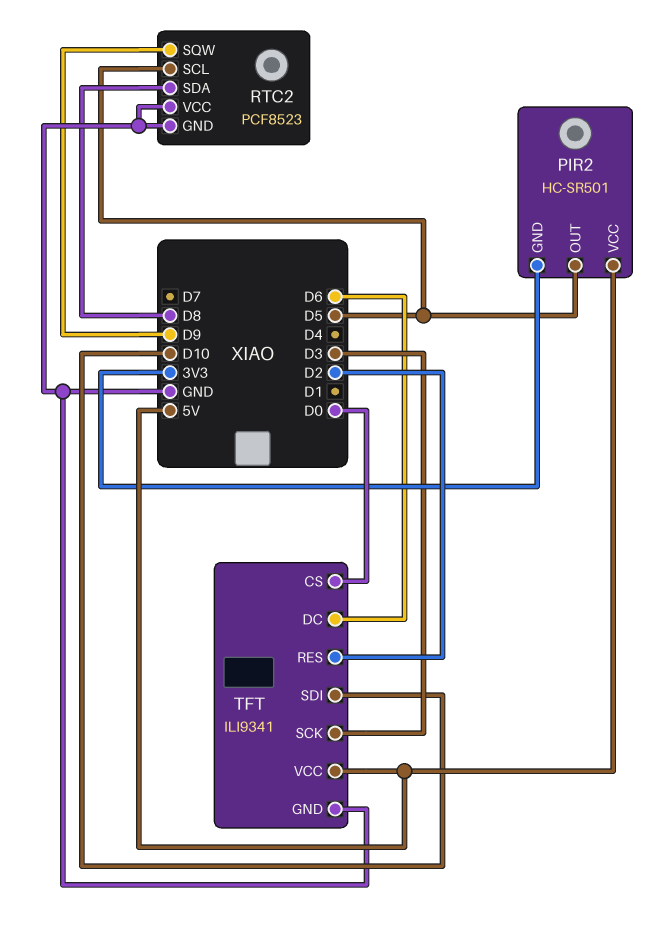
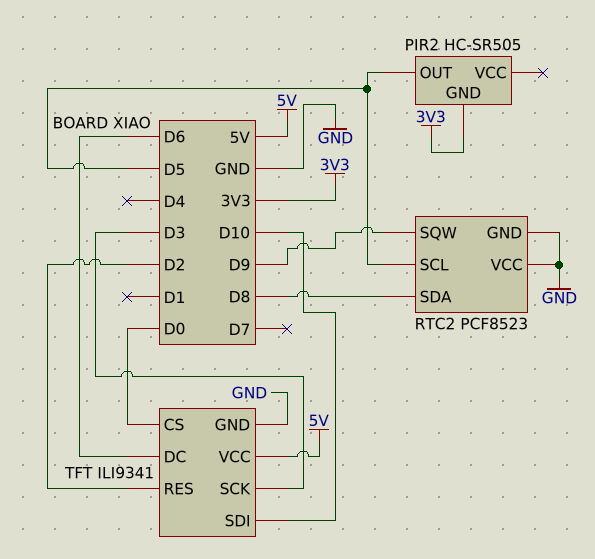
PIR2: HC-SR501 -> HC-SR505
PIR2 pin VCC: 5V -> none

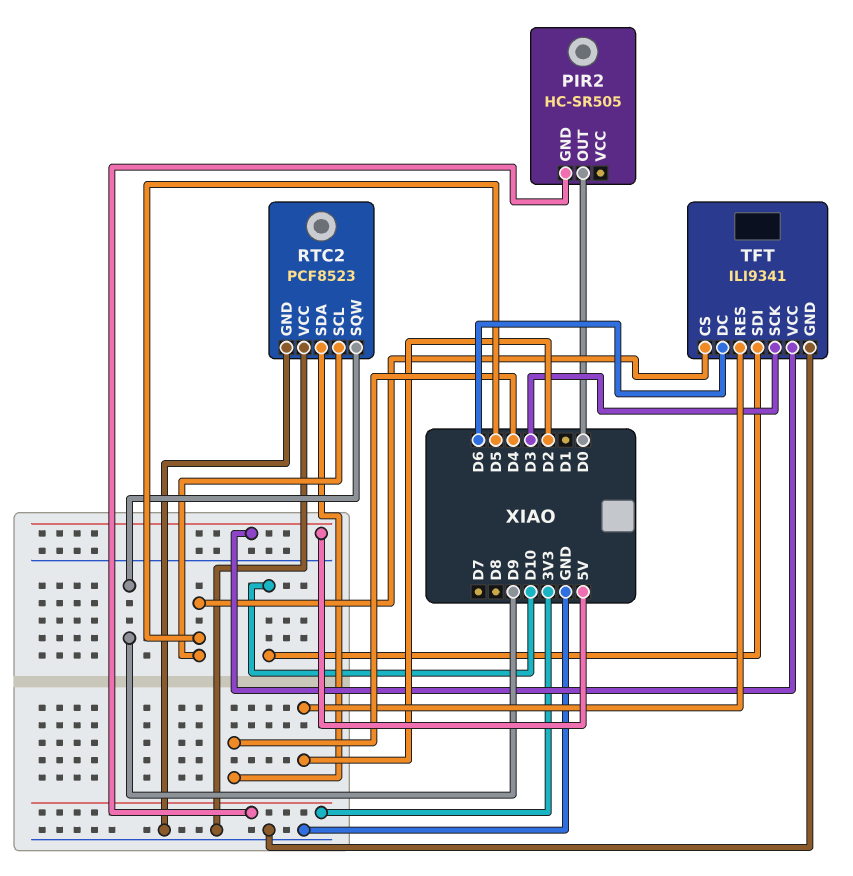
PIR2 pin OUT: D5 -> D0
RTC2 pin SDA: D8 -> D4
TFT pin CS: D0 -> D5

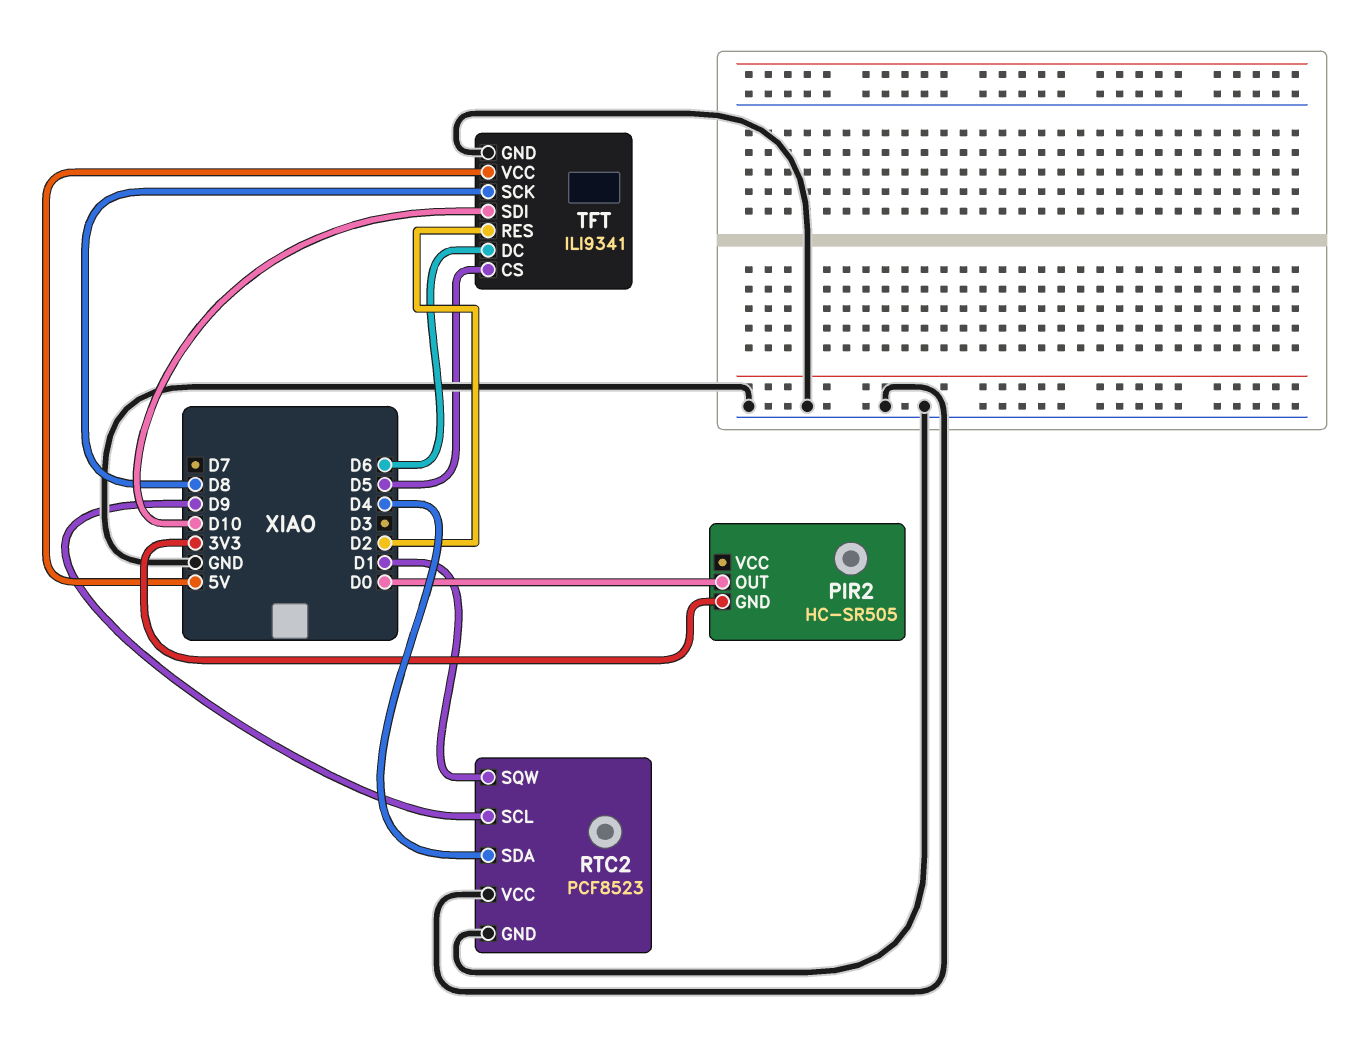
RTC2 pin SCL: D5 -> D9
RTC2 pin SQW: D9 -> D1
TFT pin SCK: D3 -> D8

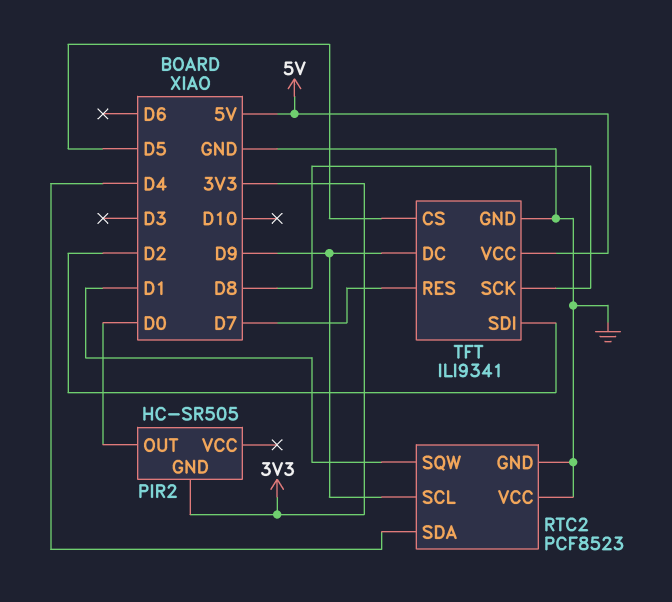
TFT pin DC: D6 -> D9
TFT pin RES: D2 -> D7
TFT pin SDI: D10 -> D2

